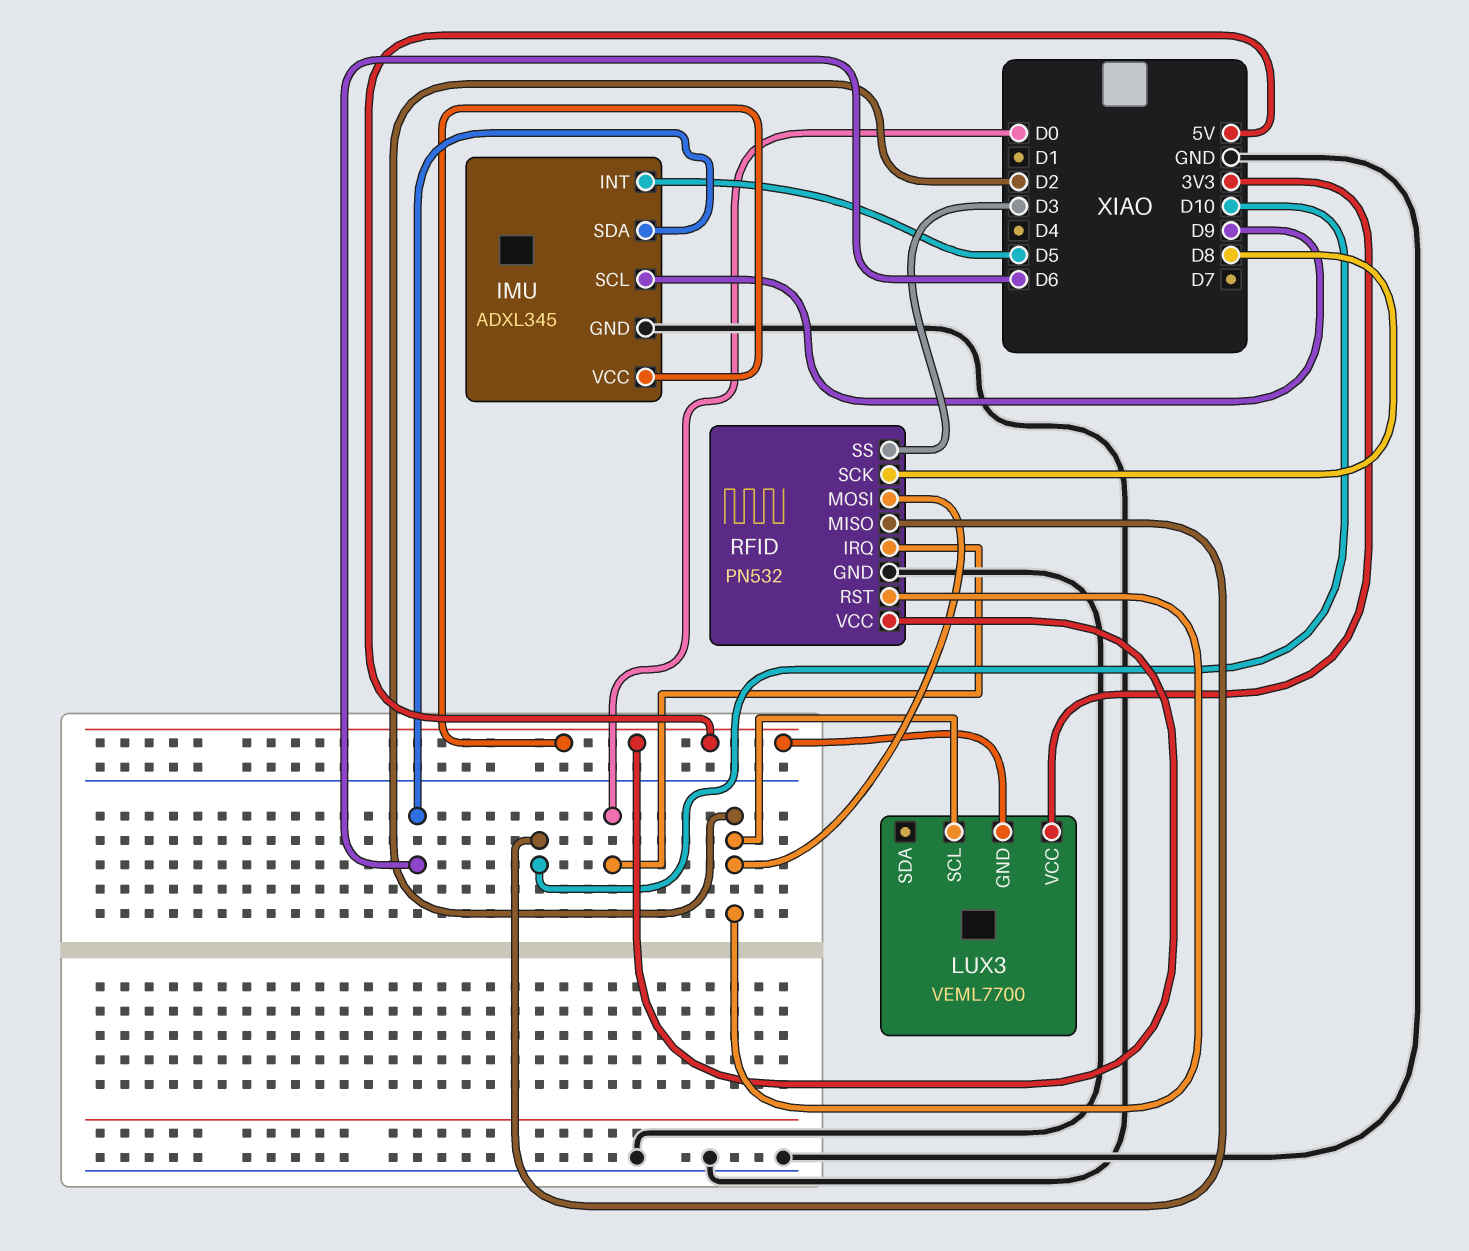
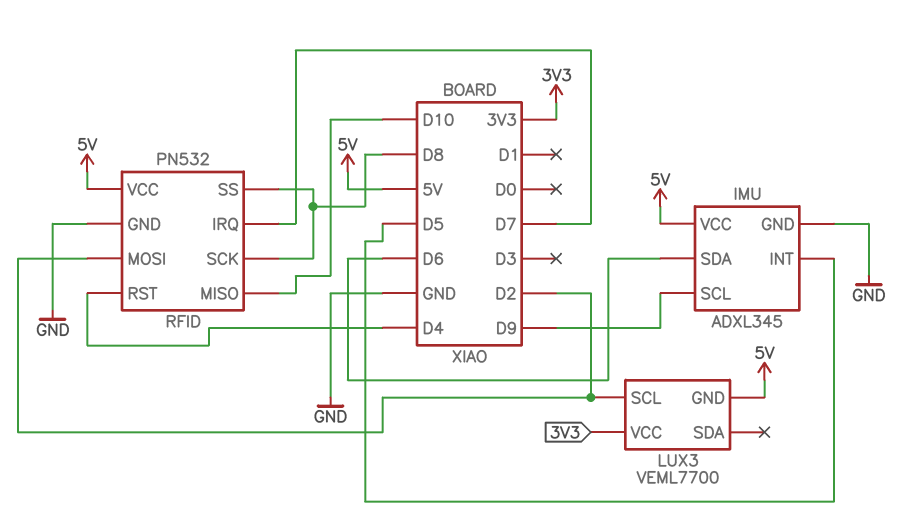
RFID pin IRQ: D0 -> D7
RFID pin RST: D2 -> D4
RFID pin SS: D3 -> D8

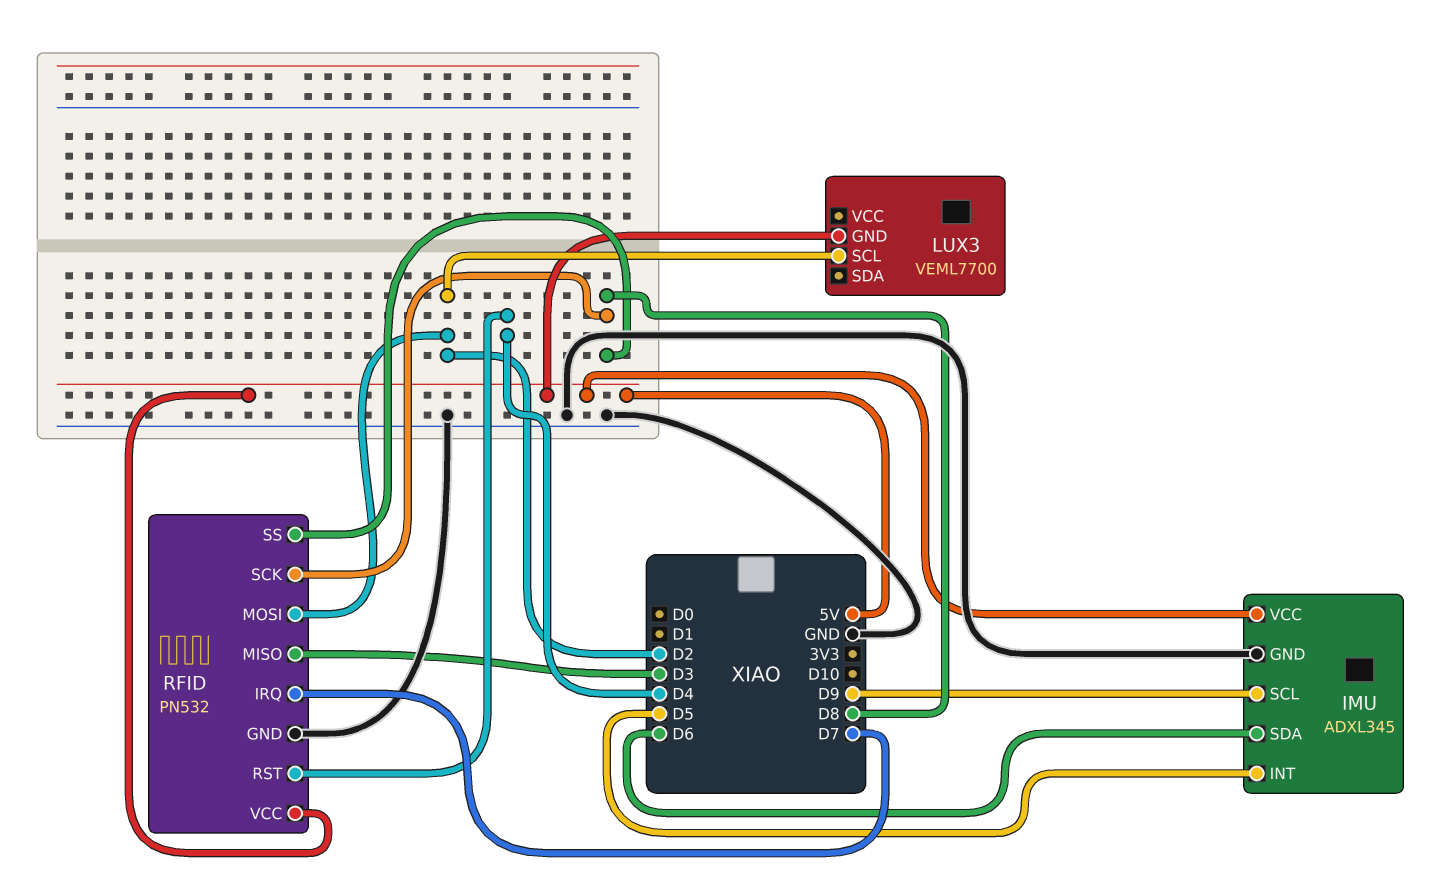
LUX3 pin VCC: 3V3 -> none
RFID pin MISO: D10 -> D3

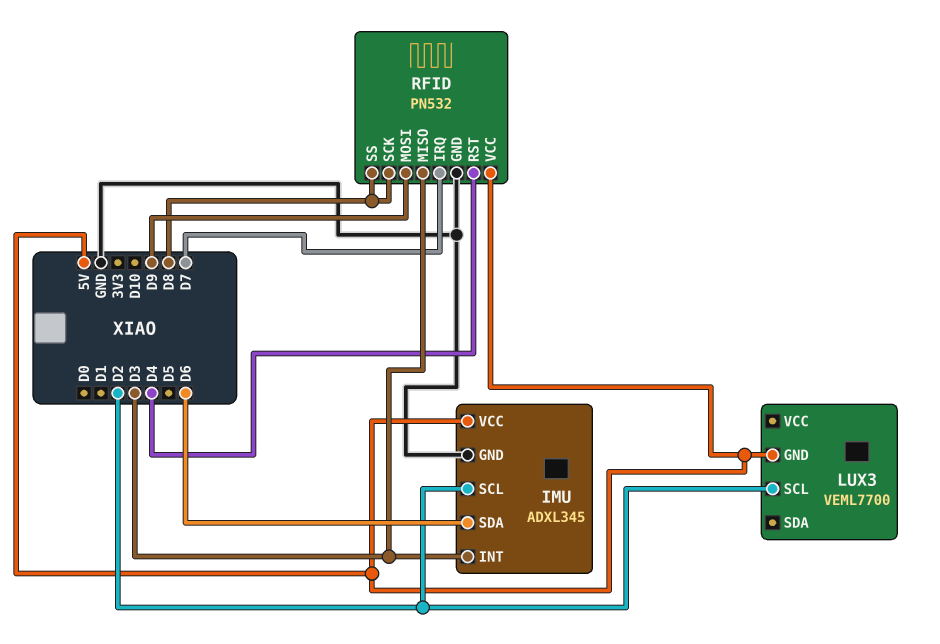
IMU pin INT: D5 -> D3
IMU pin SCL: D9 -> D2
RFID pin MOSI: D2 -> D9

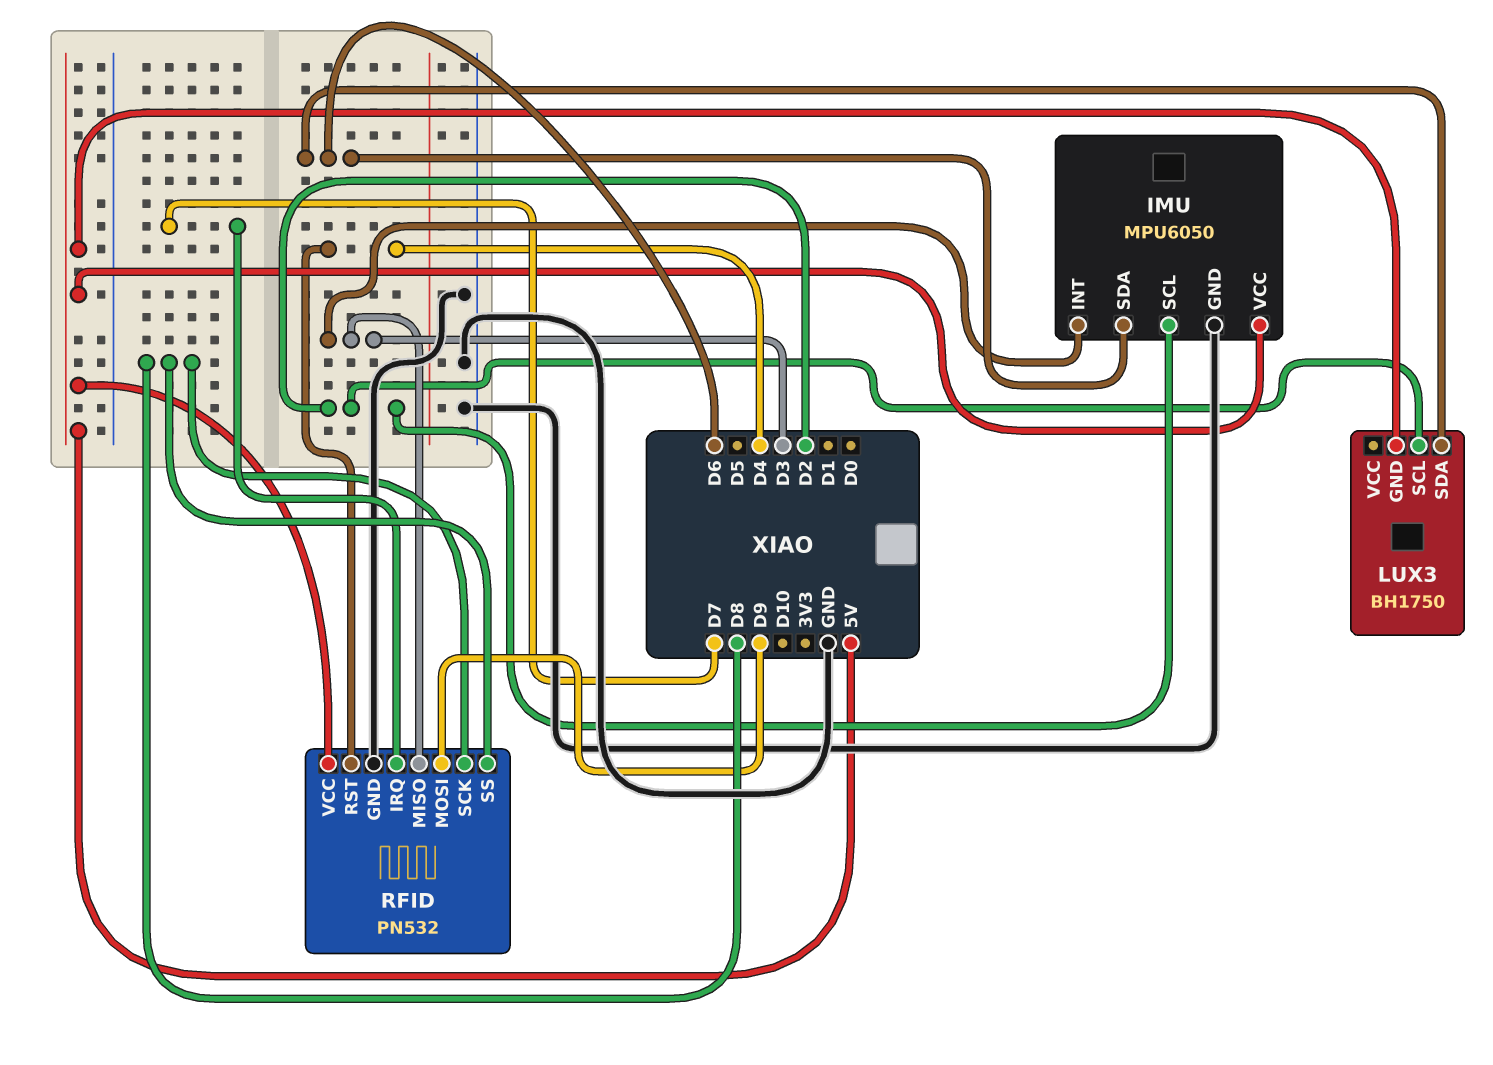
IMU: ADXL345 -> MPU6050
LUX3: VEML7700 -> BH1750
LUX3 pin SDA: none -> D6

